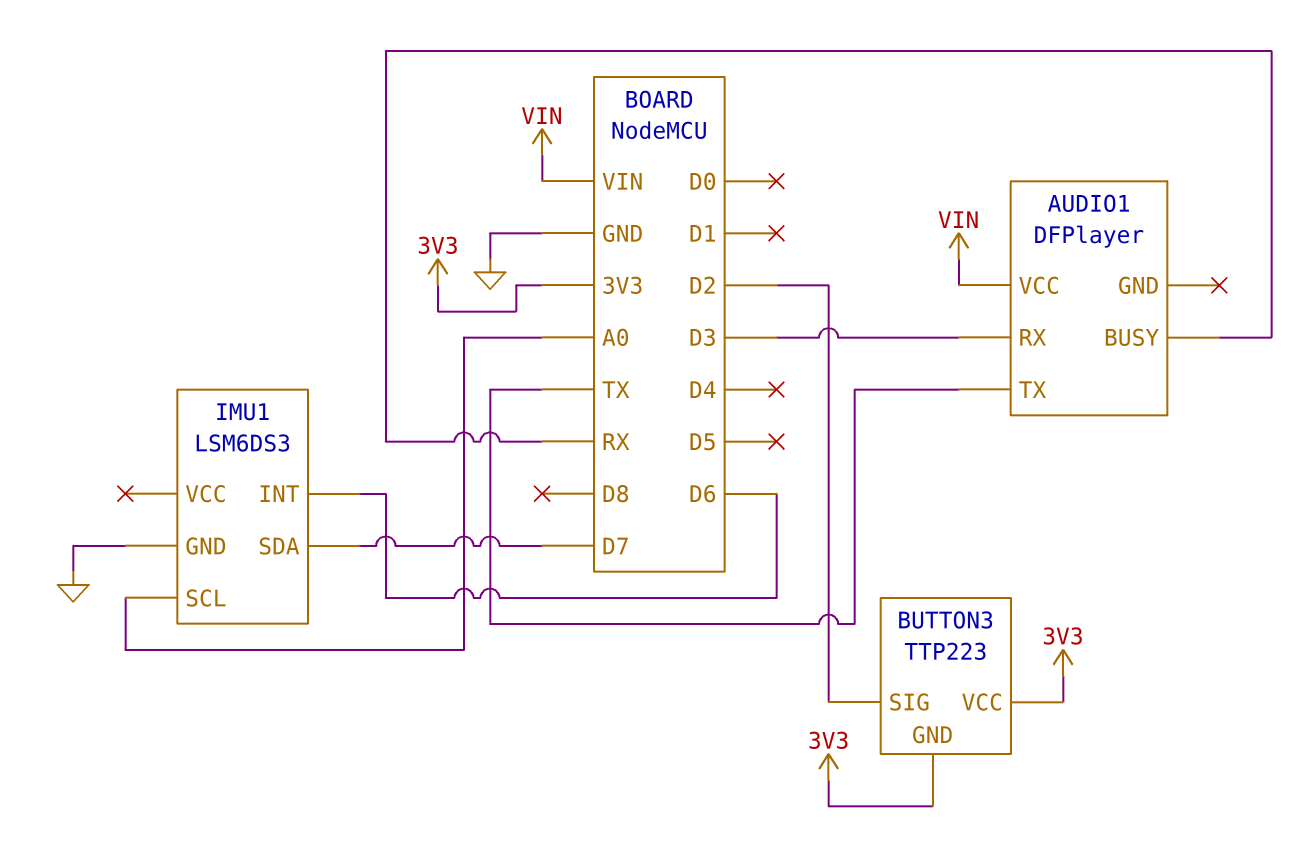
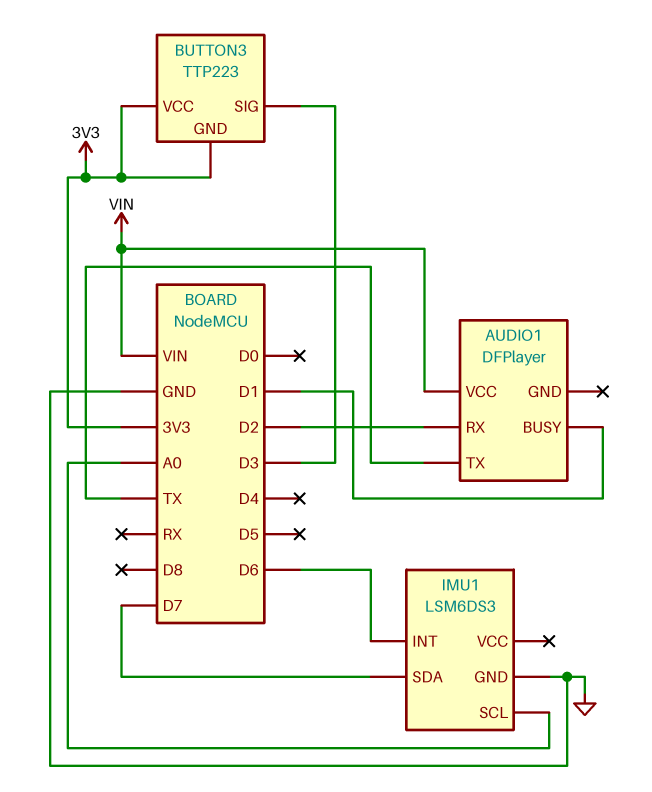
AUDIO1 pin BUSY: RX -> D1
AUDIO1 pin RX: D3 -> D2
BUTTON3 pin SIG: D2 -> D3

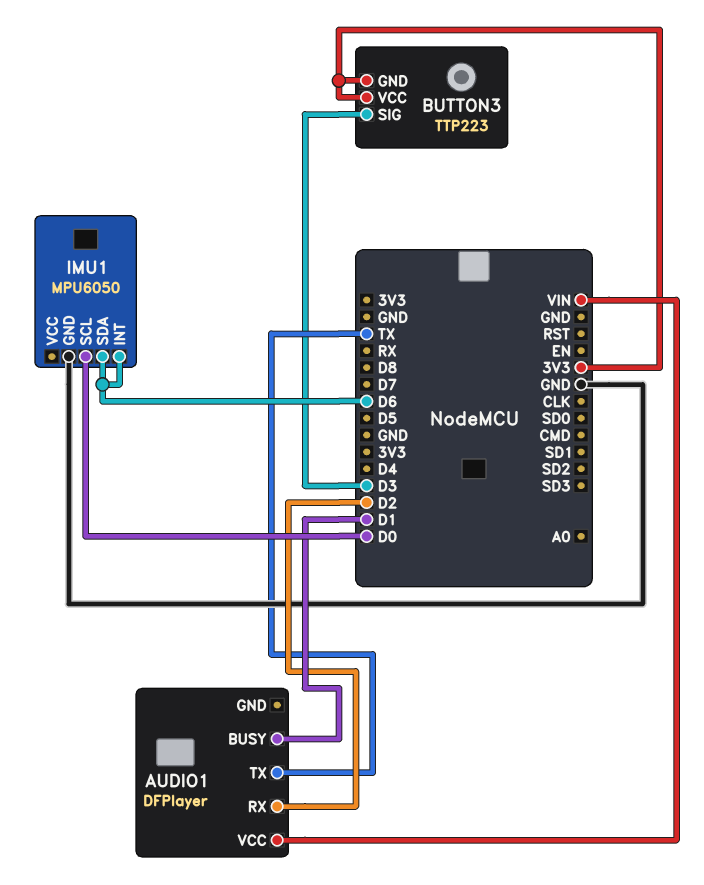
IMU1: LSM6DS3 -> MPU6050
IMU1 pin SCL: A0 -> D0
IMU1 pin SDA: D7 -> D6

